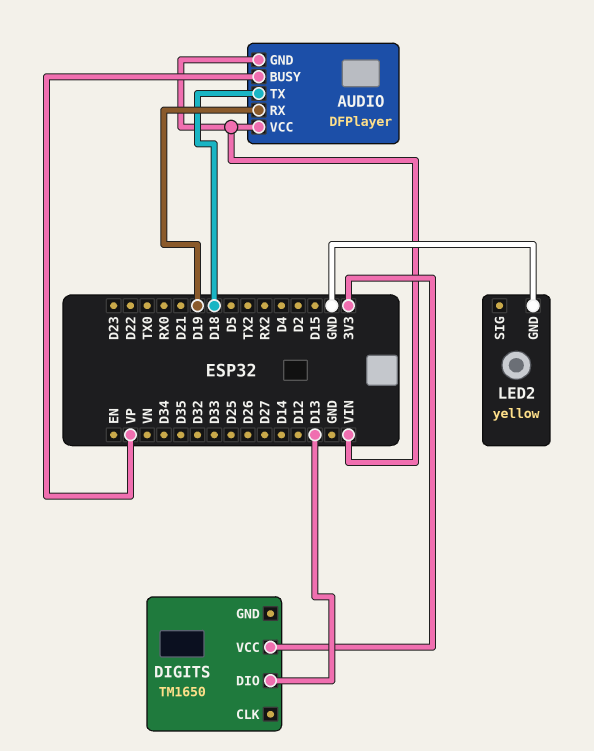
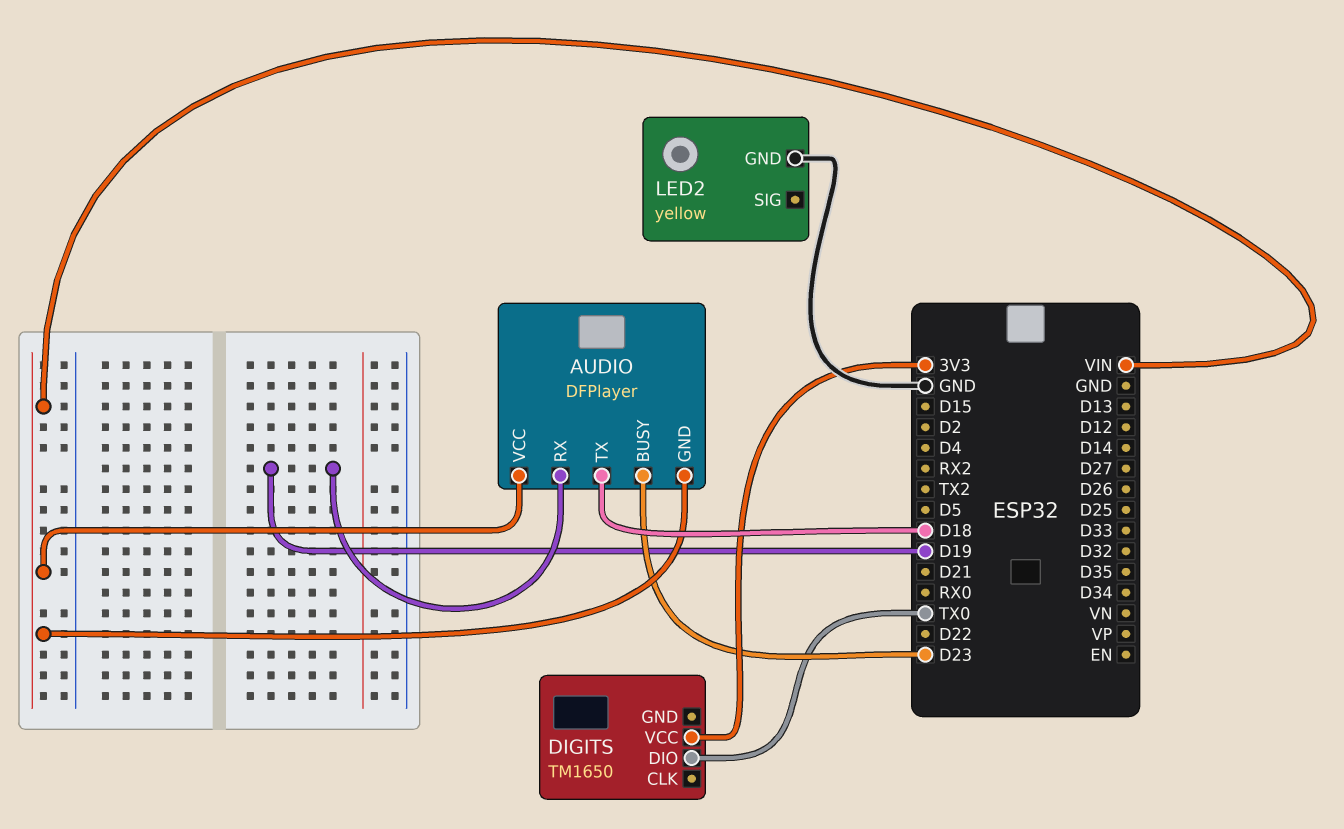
AUDIO pin BUSY: VP -> D23
DIGITS pin DIO: D13 -> TX0

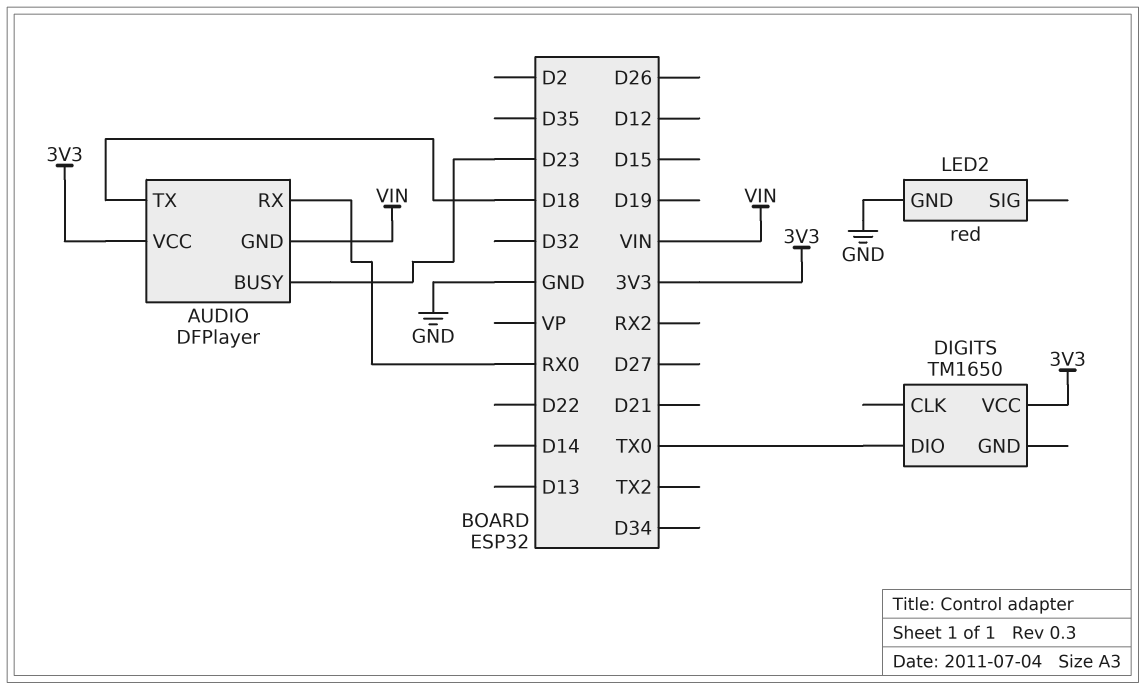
AUDIO pin RX: D19 -> RX0
AUDIO pin VCC: VIN -> 3V3
LED2: yellow -> red

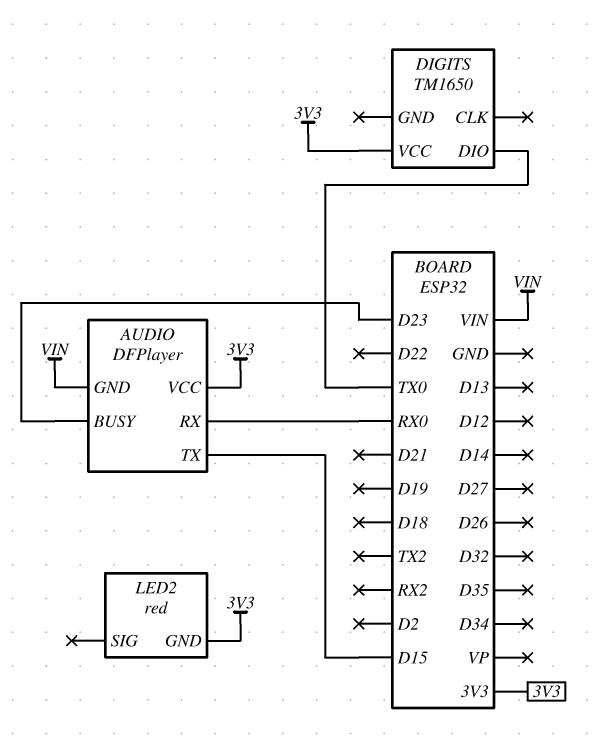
AUDIO pin TX: D18 -> D15
LED2 pin GND: GND -> 3V3

